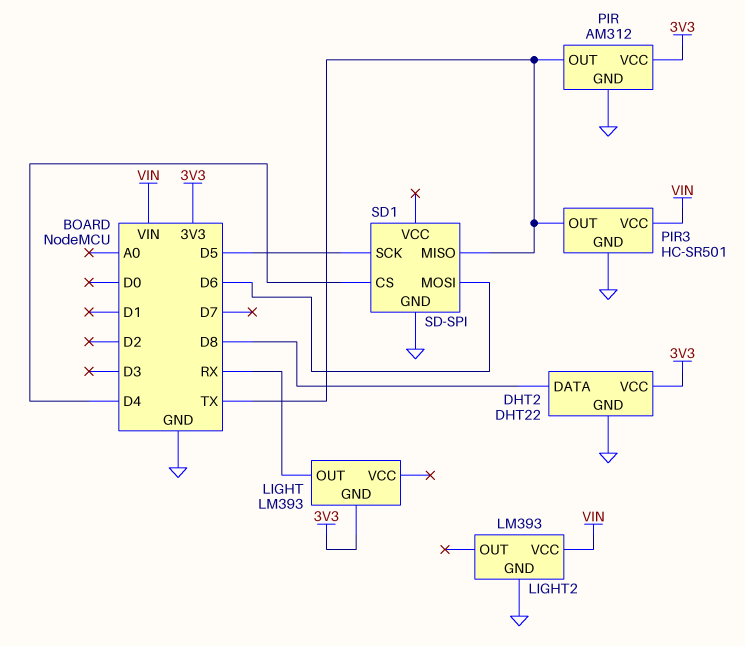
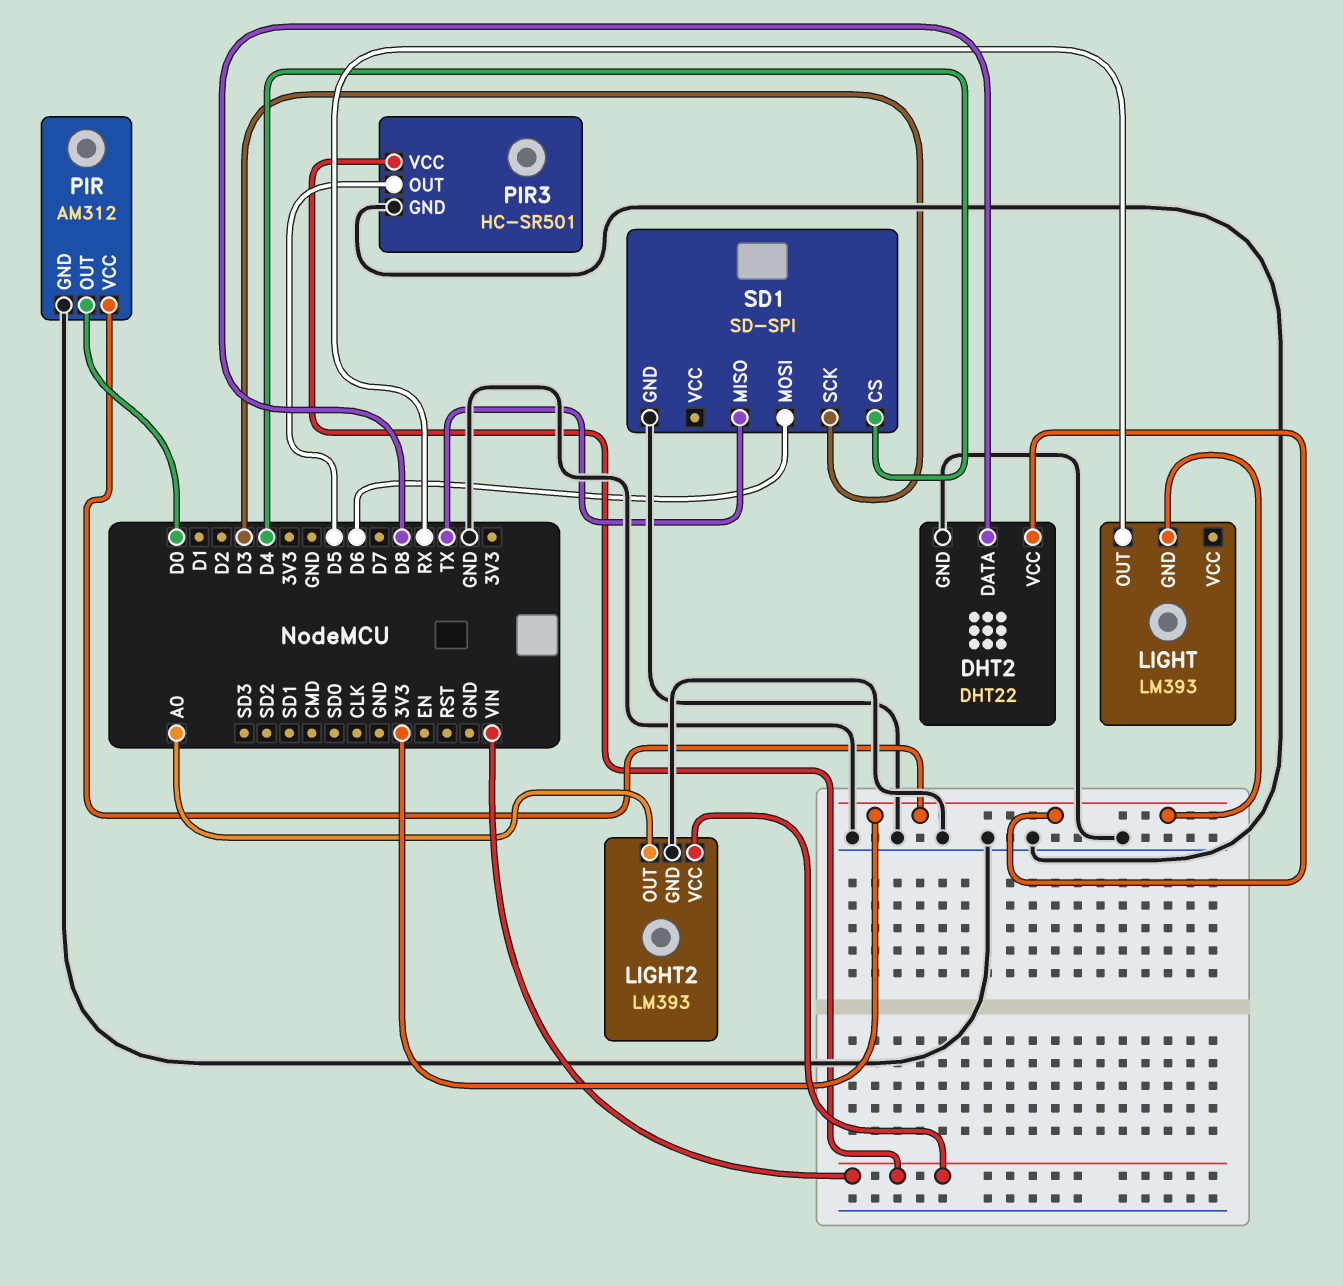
LIGHT2 pin OUT: none -> A0
PIR pin OUT: TX -> D0
PIR3 pin OUT: TX -> D5
SD1 pin SCK: D5 -> D3

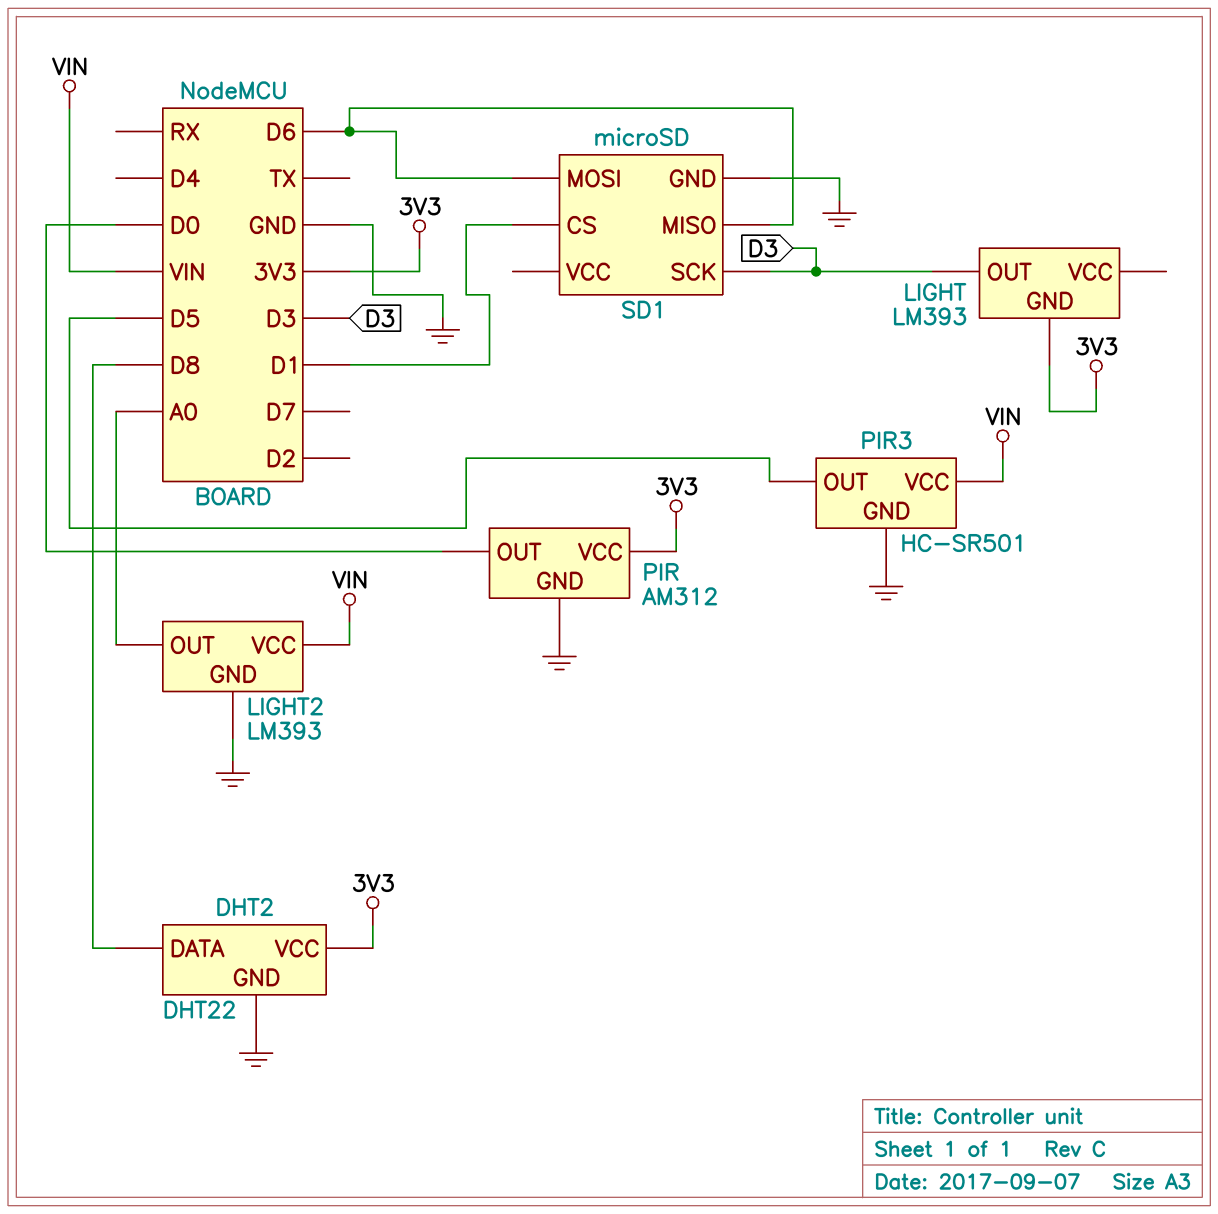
LIGHT pin OUT: RX -> D3
SD1: SD-SPI -> microSD
SD1 pin CS: D4 -> D1
SD1 pin MISO: TX -> D6

